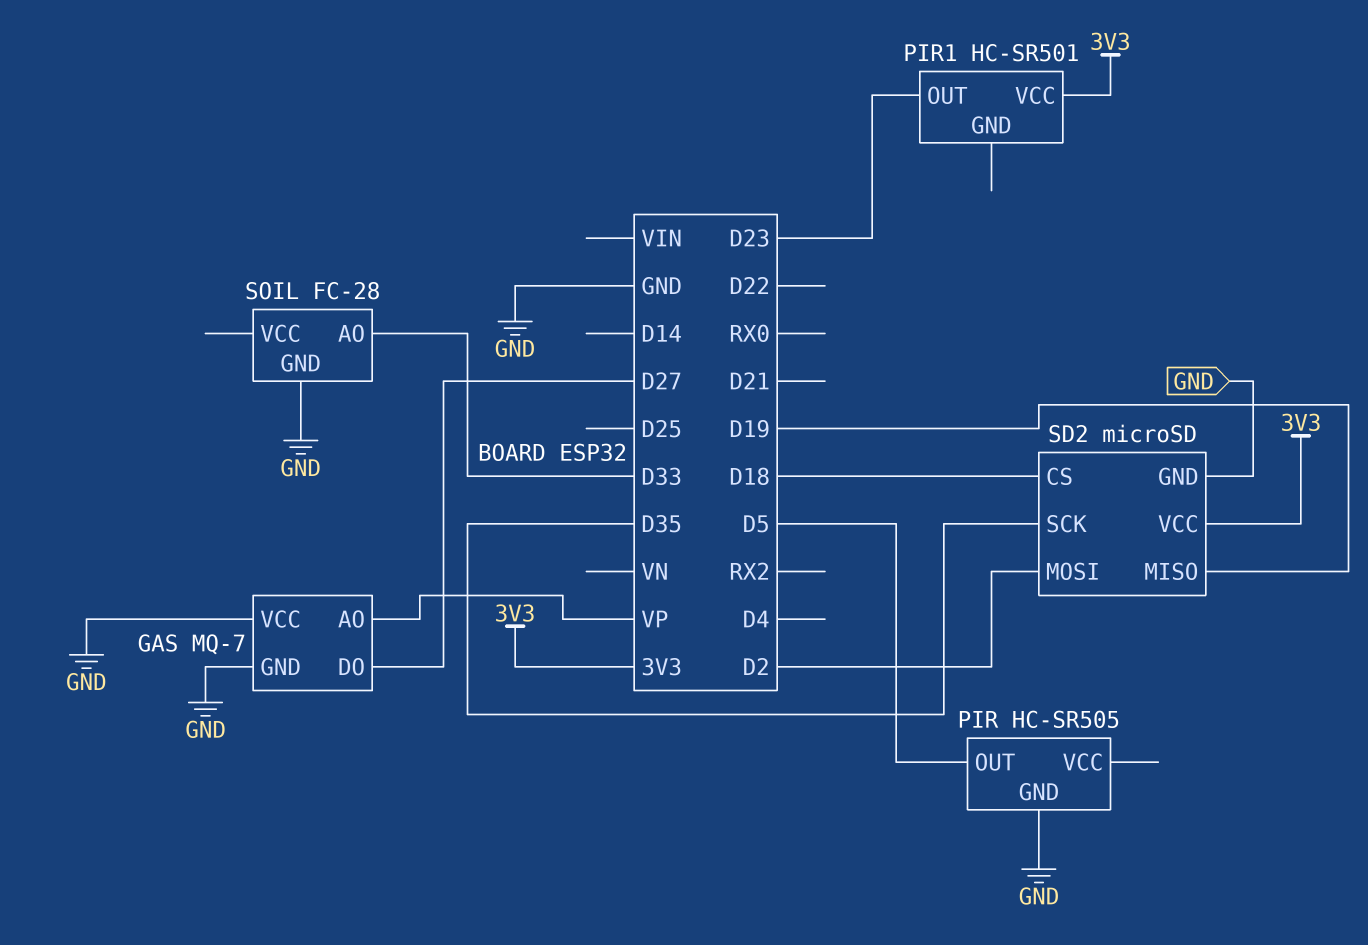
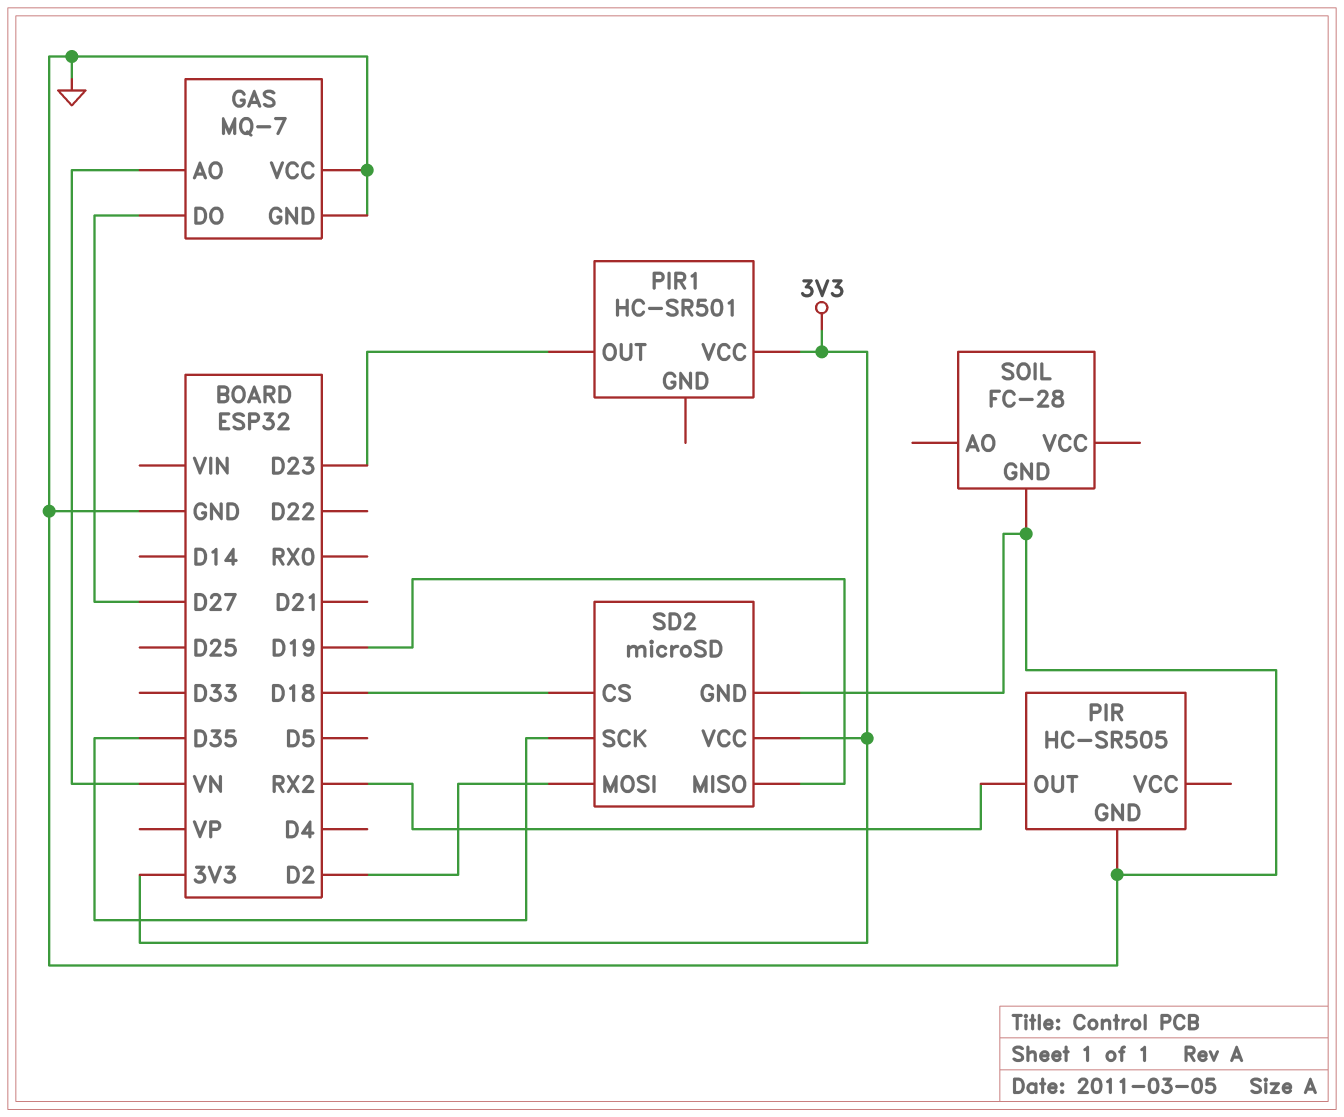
GAS pin AO: VP -> VN
PIR pin OUT: D5 -> RX2
SOIL pin AO: D33 -> none

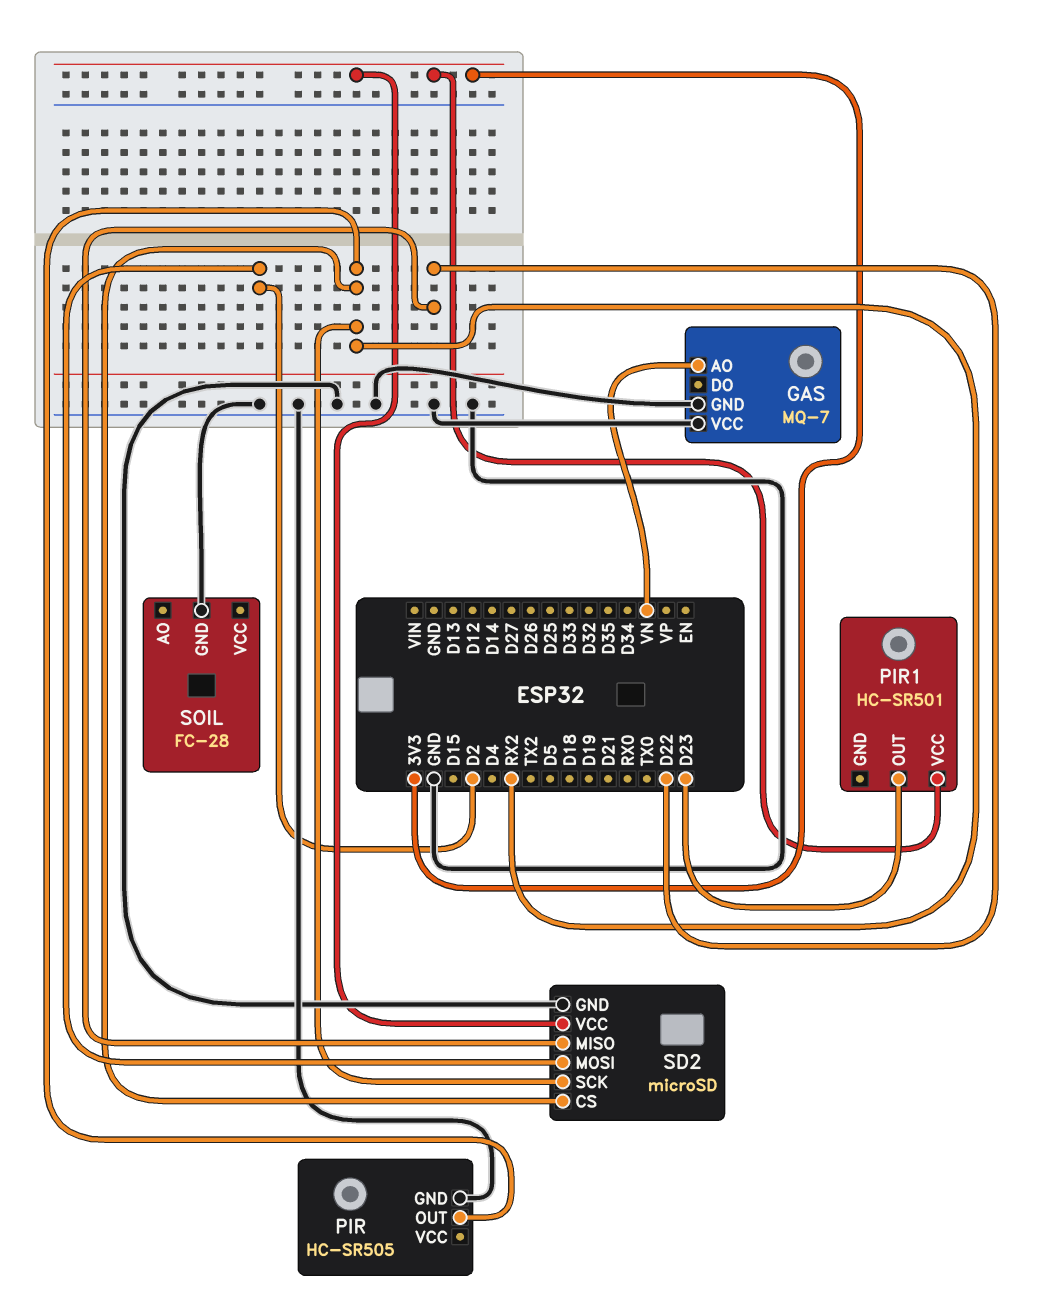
GAS pin DO: D27 -> none
SD2 pin CS: D18 -> RX2
SD2 pin MISO: D19 -> D22
SD2 pin SCK: D35 -> RX2

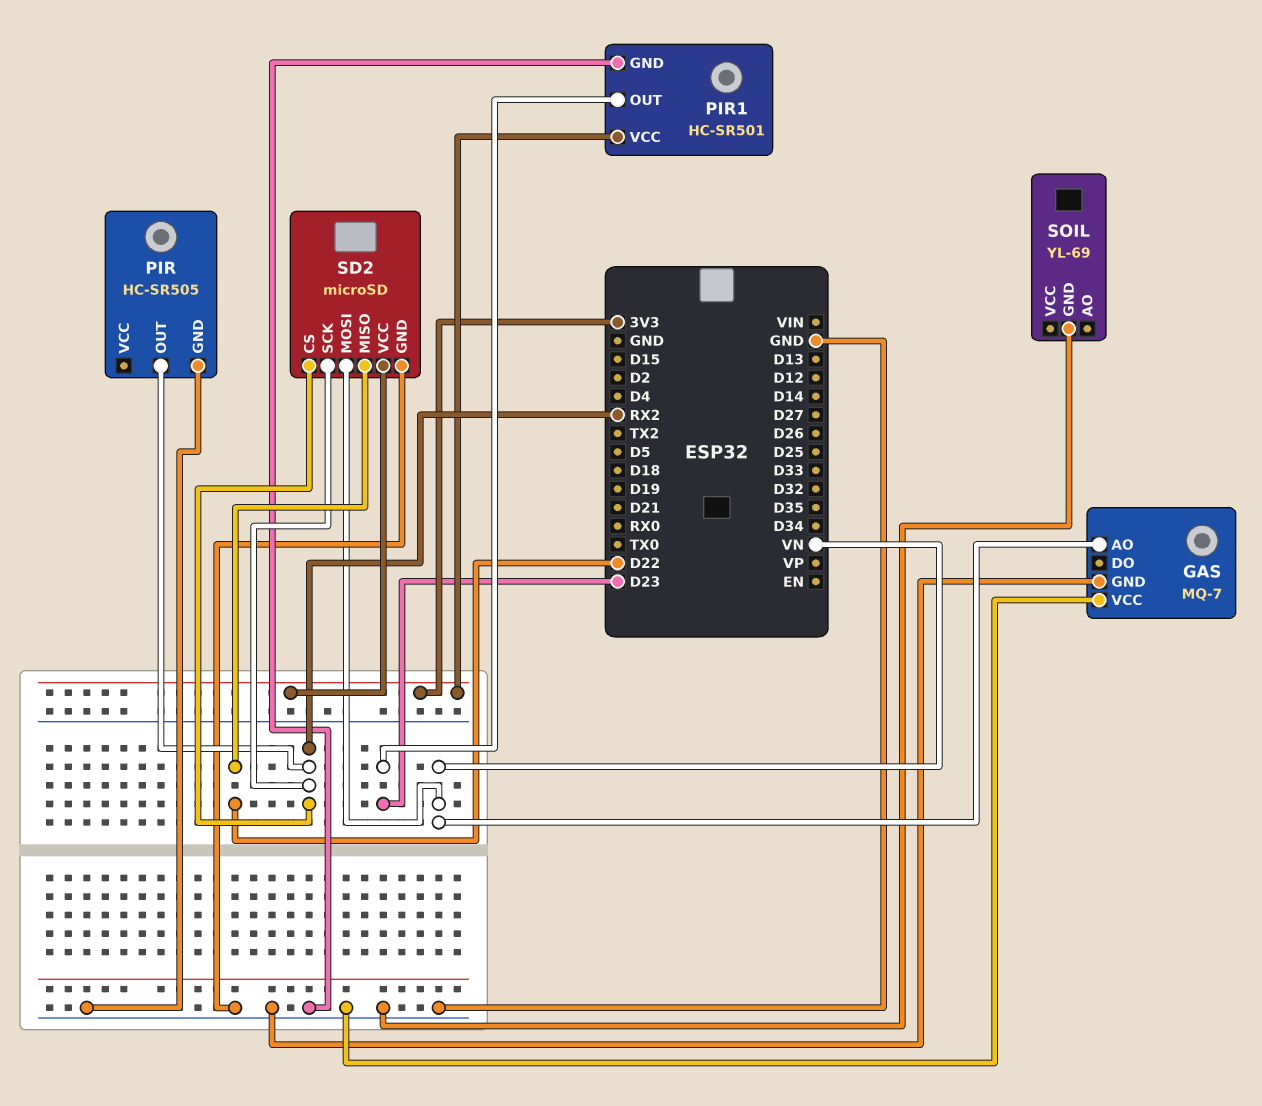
PIR1 pin GND: none -> GND
SD2 pin MOSI: D2 -> VN
SOIL: FC-28 -> YL-69

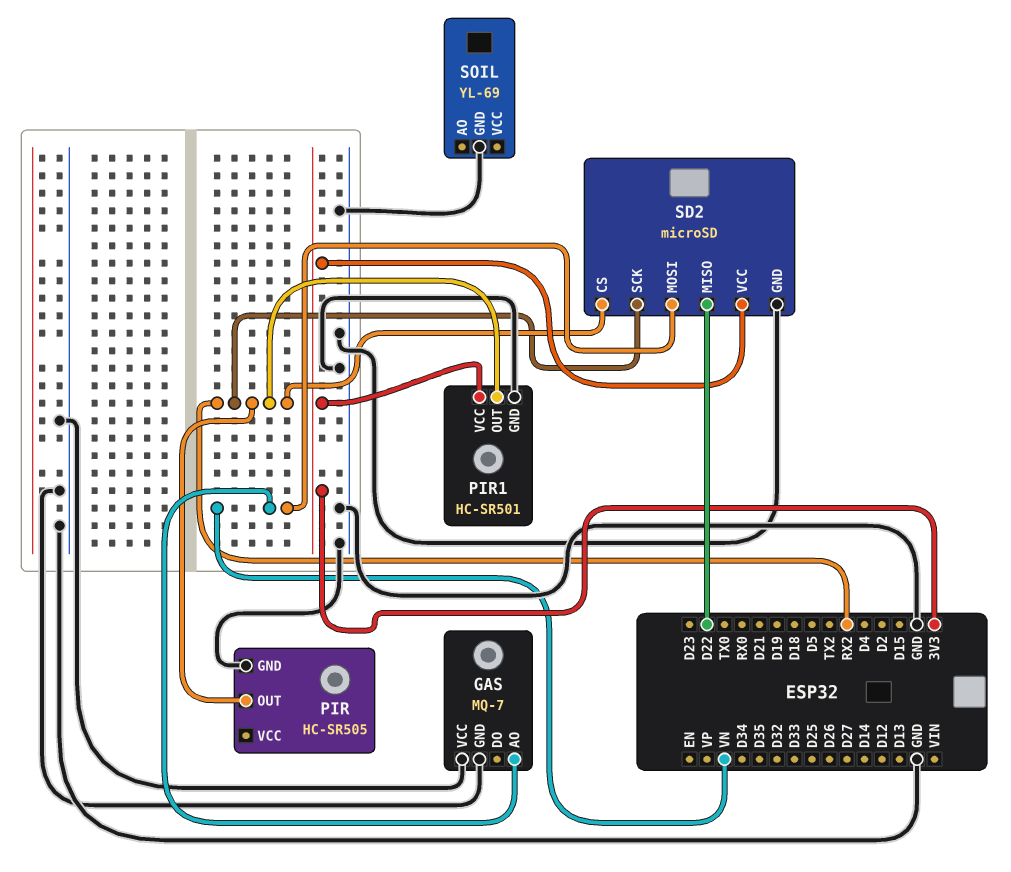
PIR1 pin OUT: D23 -> RX2

